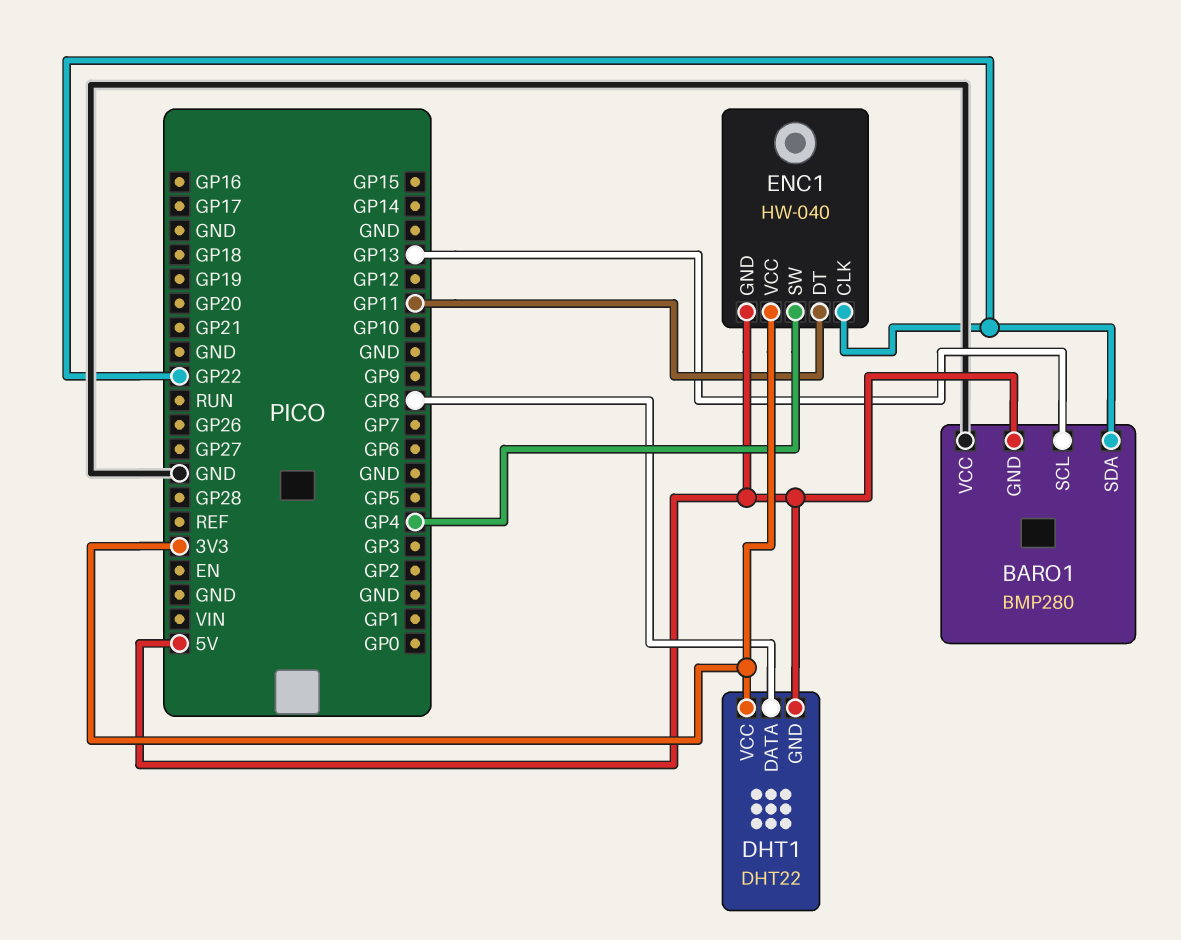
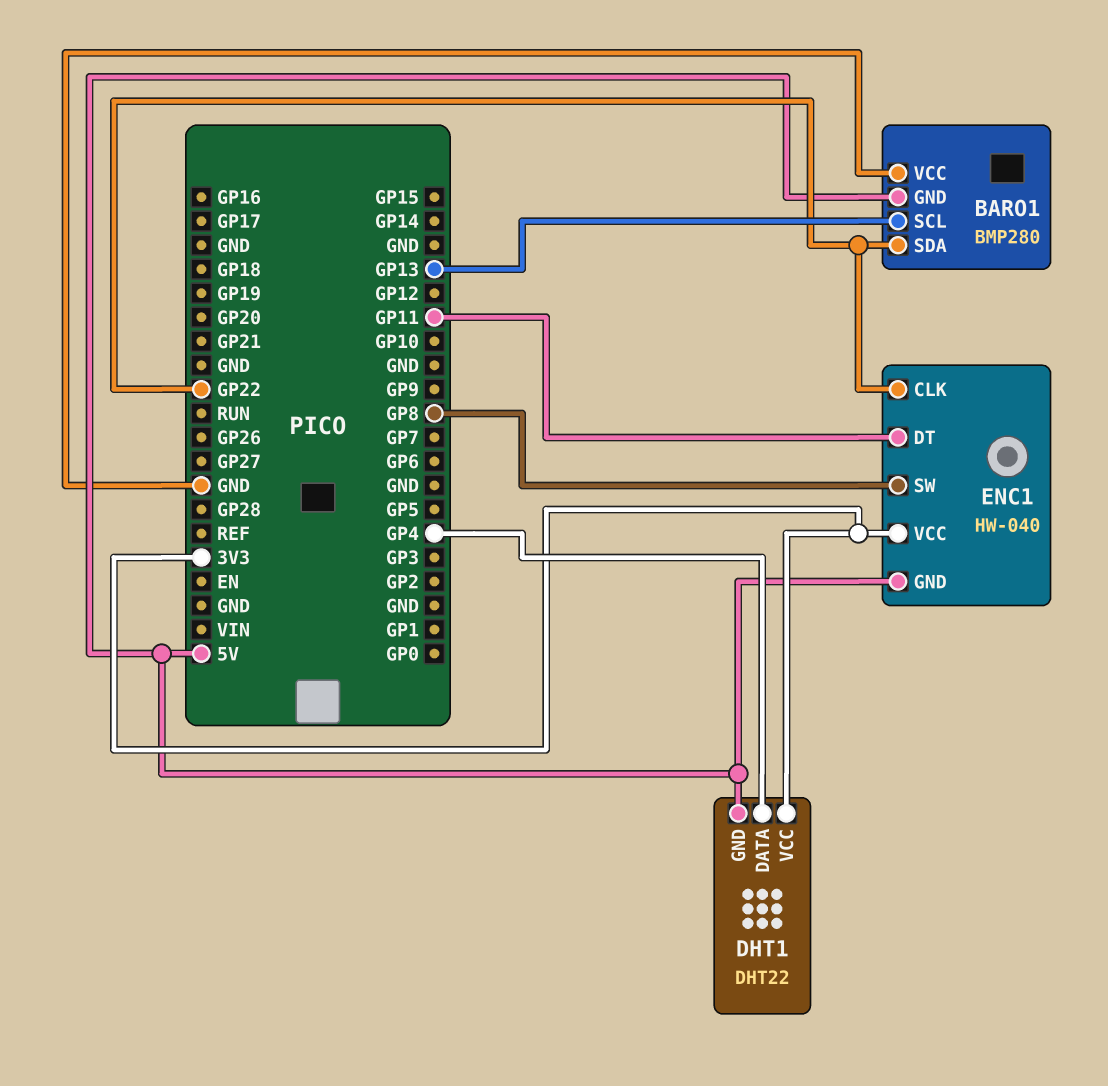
DHT1 pin DATA: GP8 -> GP4
ENC1 pin SW: GP4 -> GP8

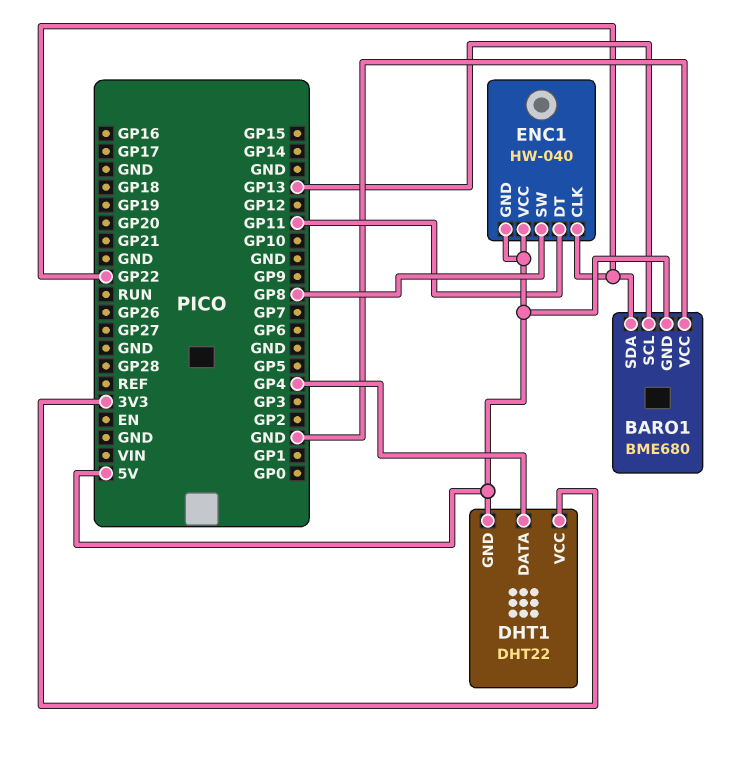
BARO1: BMP280 -> BME680
ENC1 pin VCC: 3V3 -> 5V

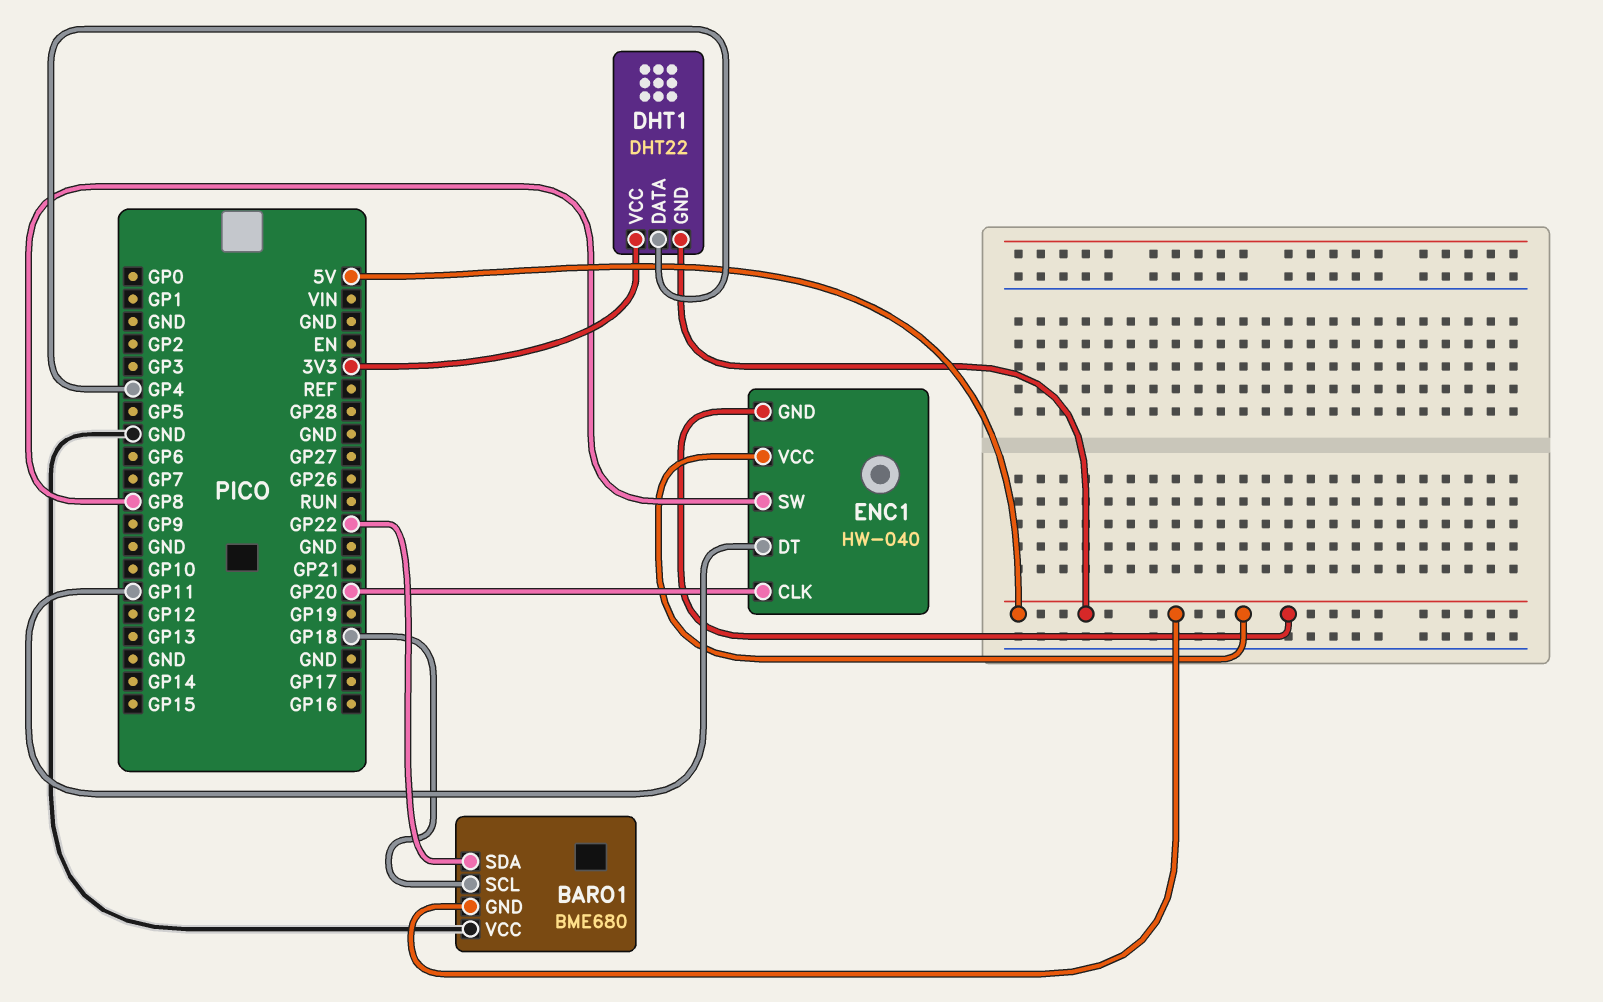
BARO1 pin SCL: GP13 -> GP18
ENC1 pin CLK: GP22 -> GP20

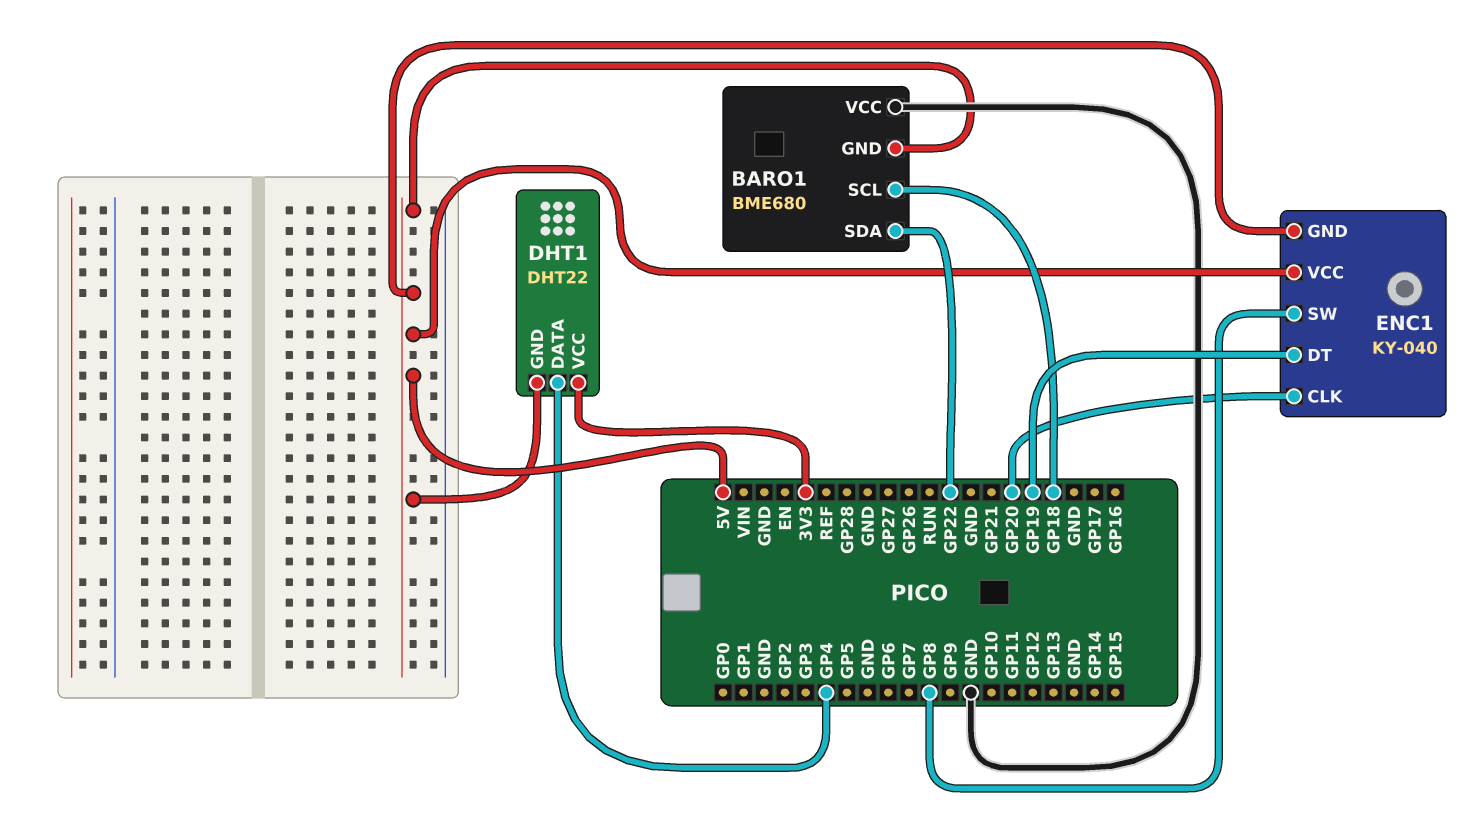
ENC1: HW-040 -> KY-040
ENC1 pin DT: GP11 -> GP19

